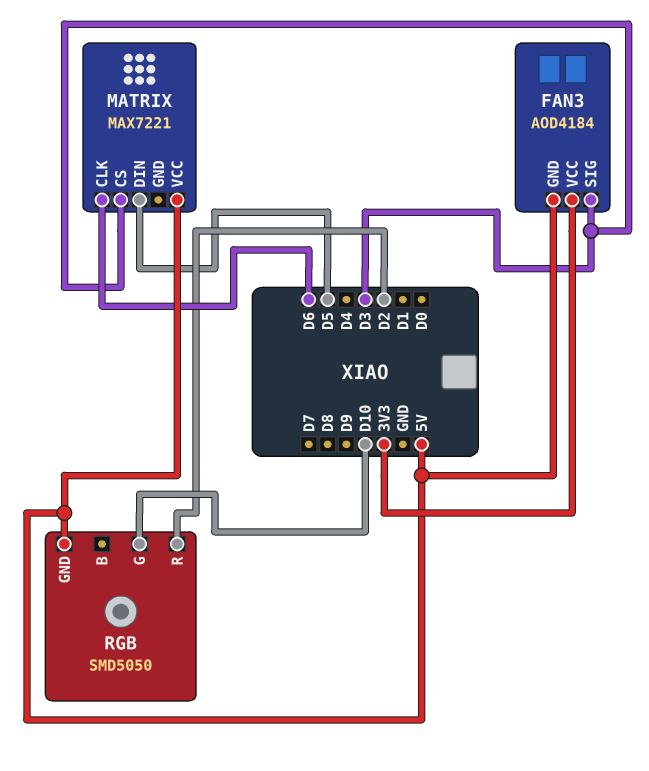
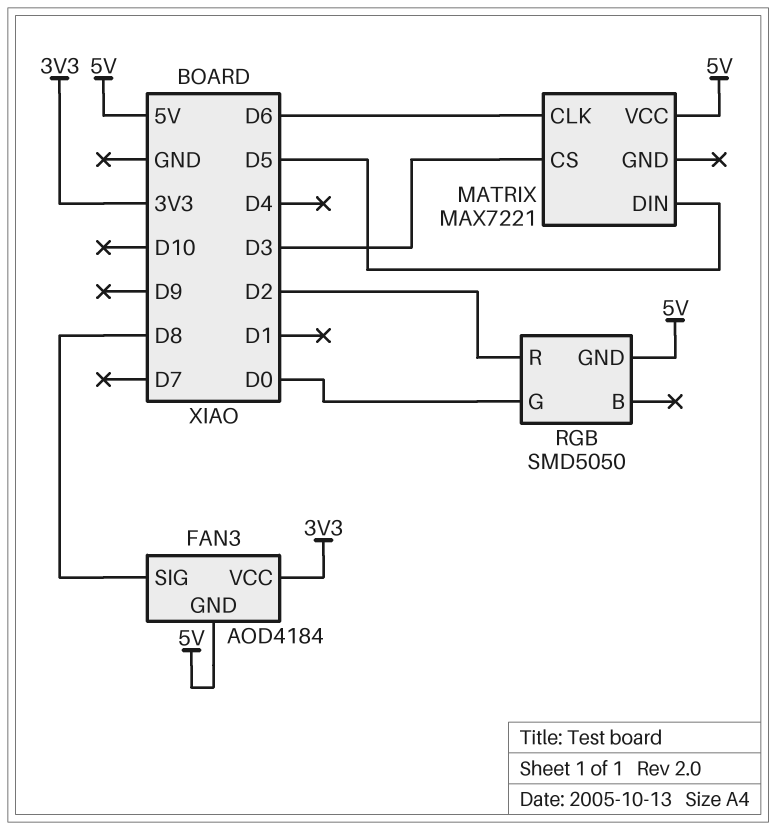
FAN3 pin SIG: D3 -> D8
RGB pin G: D10 -> D0

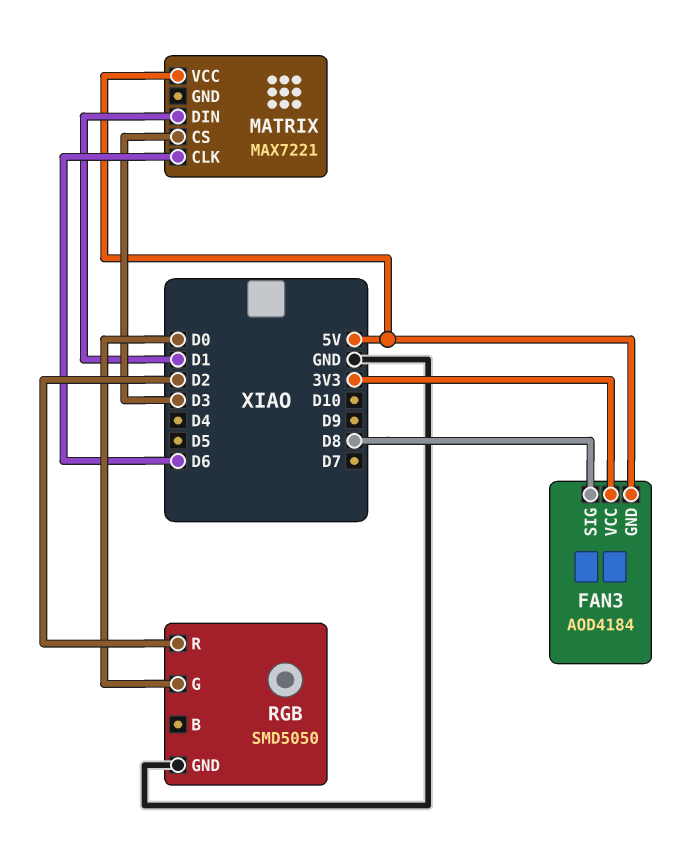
MATRIX pin DIN: D5 -> D1
RGB pin GND: 5V -> GND

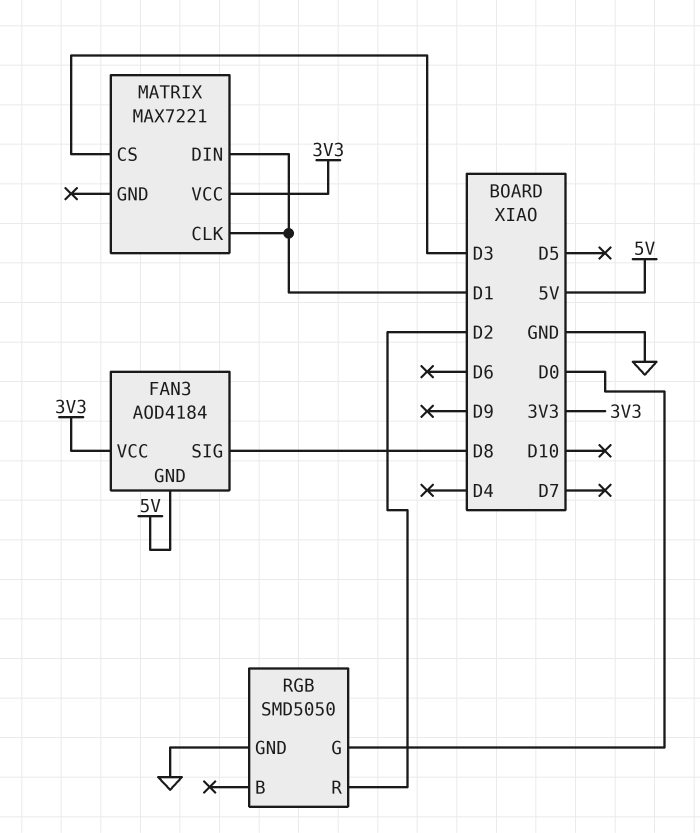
MATRIX pin CLK: D6 -> D1
MATRIX pin VCC: 5V -> 3V3

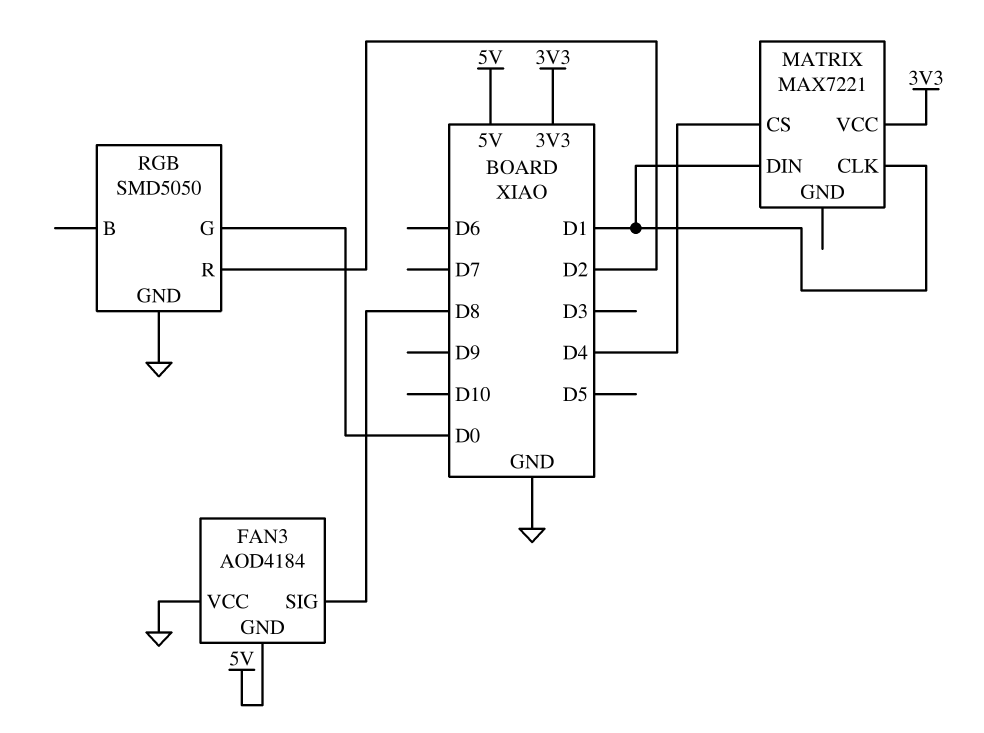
FAN3 pin VCC: 3V3 -> GND
MATRIX pin CS: D3 -> D4

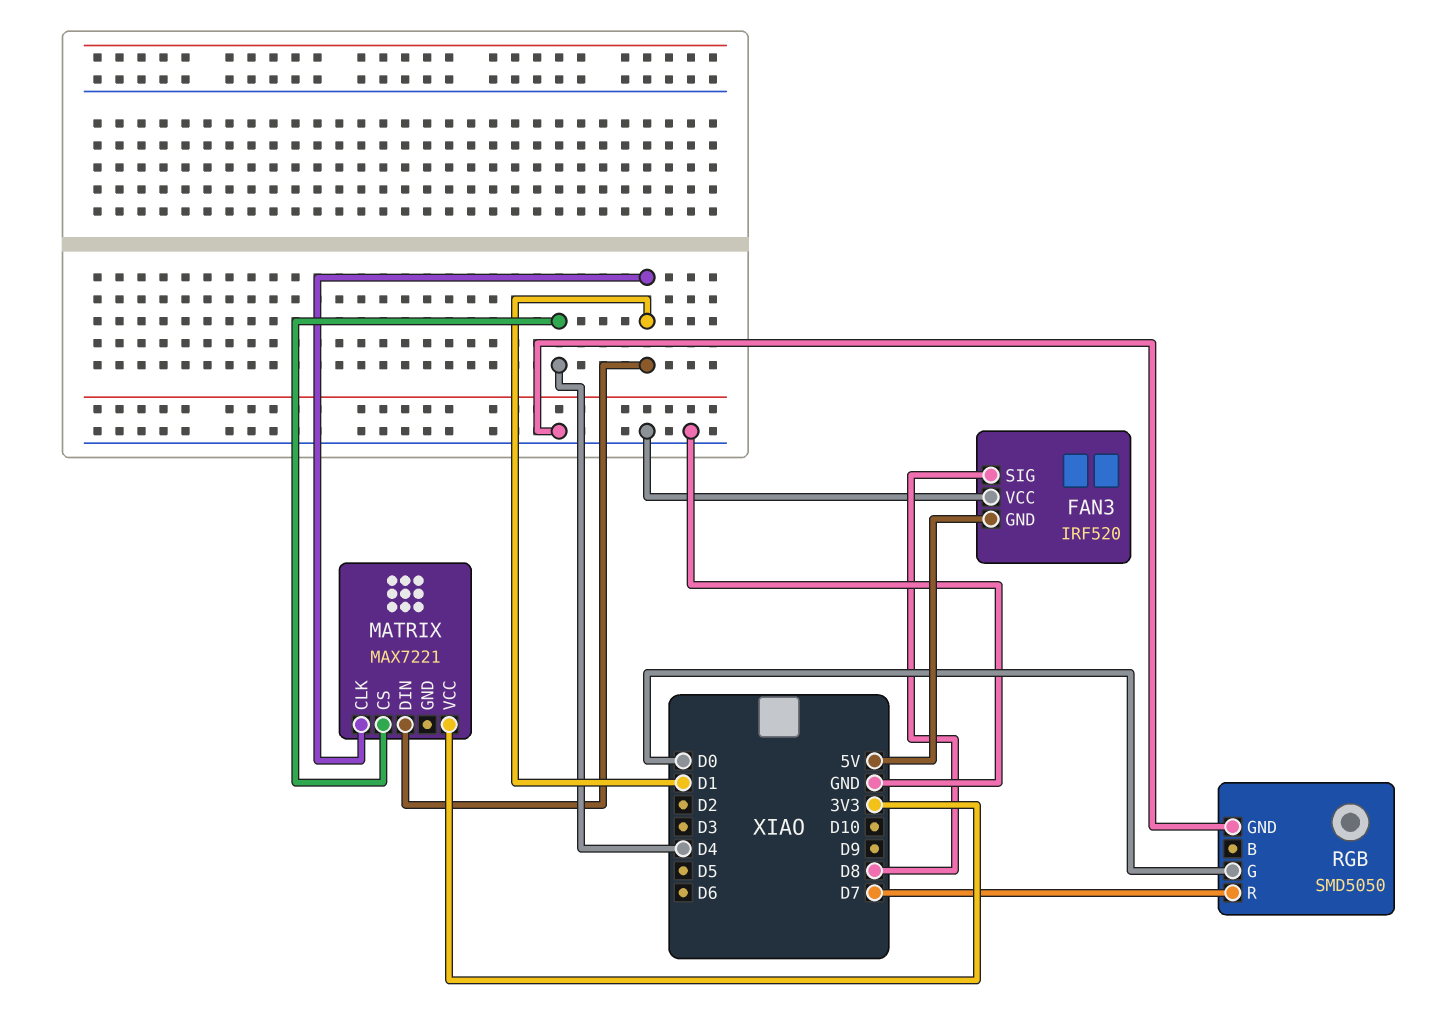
FAN3: AOD4184 -> IRF520
RGB pin R: D2 -> D7

